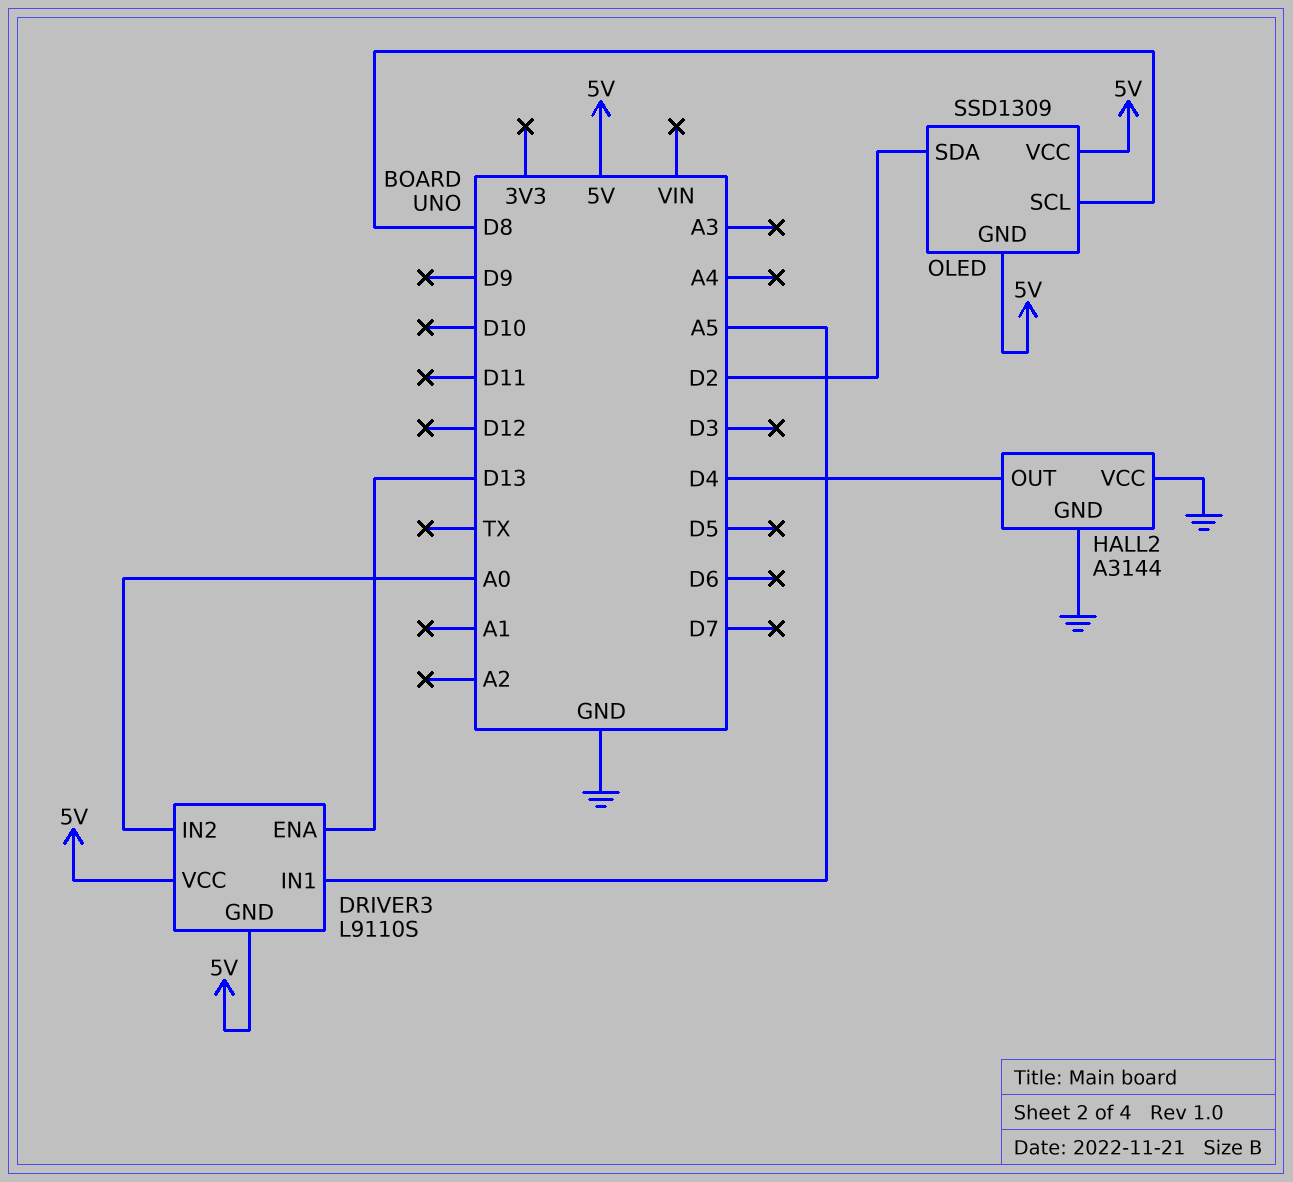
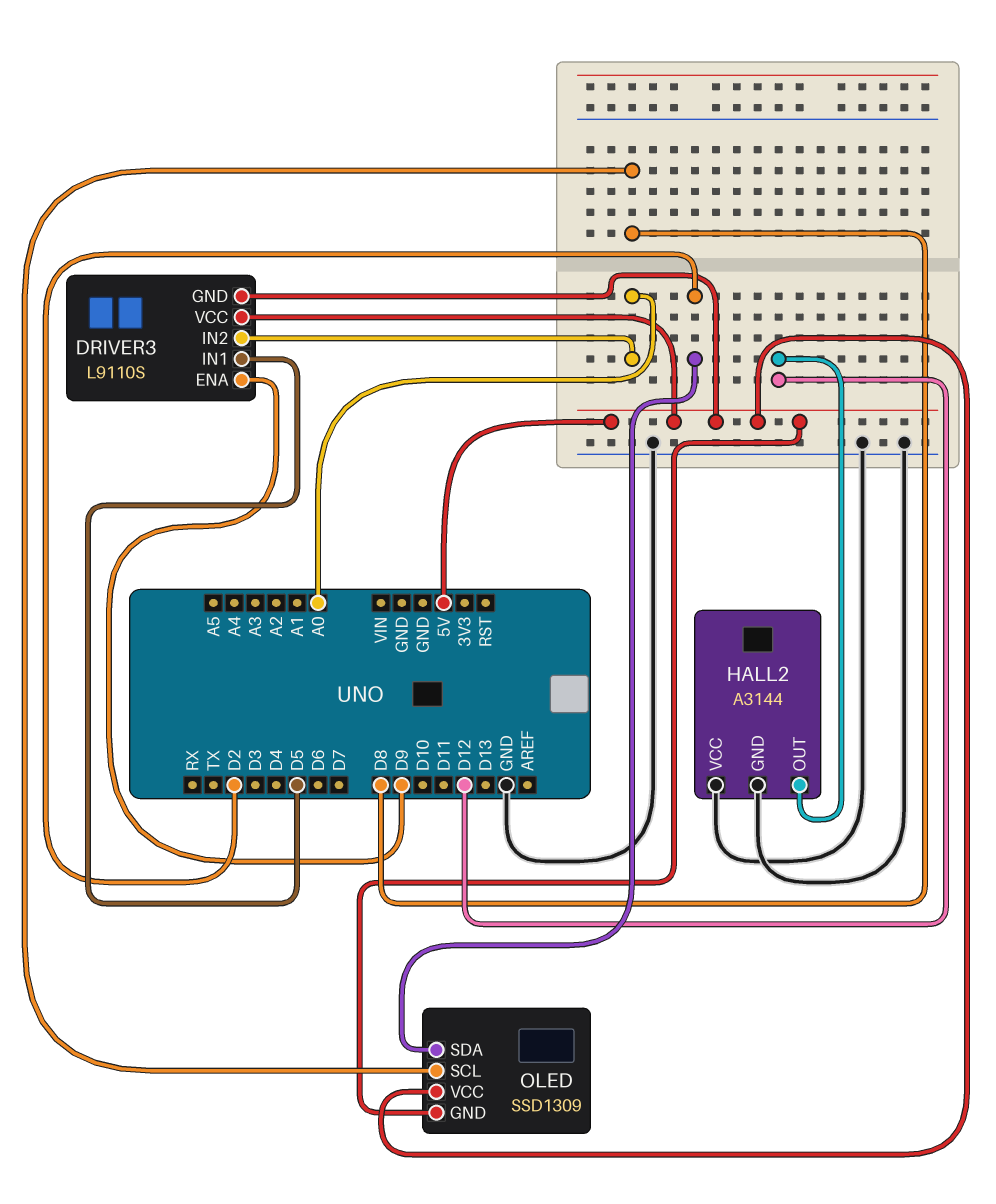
DRIVER3 pin ENA: D13 -> D9
DRIVER3 pin IN1: A5 -> D5
HALL2 pin OUT: D4 -> D12

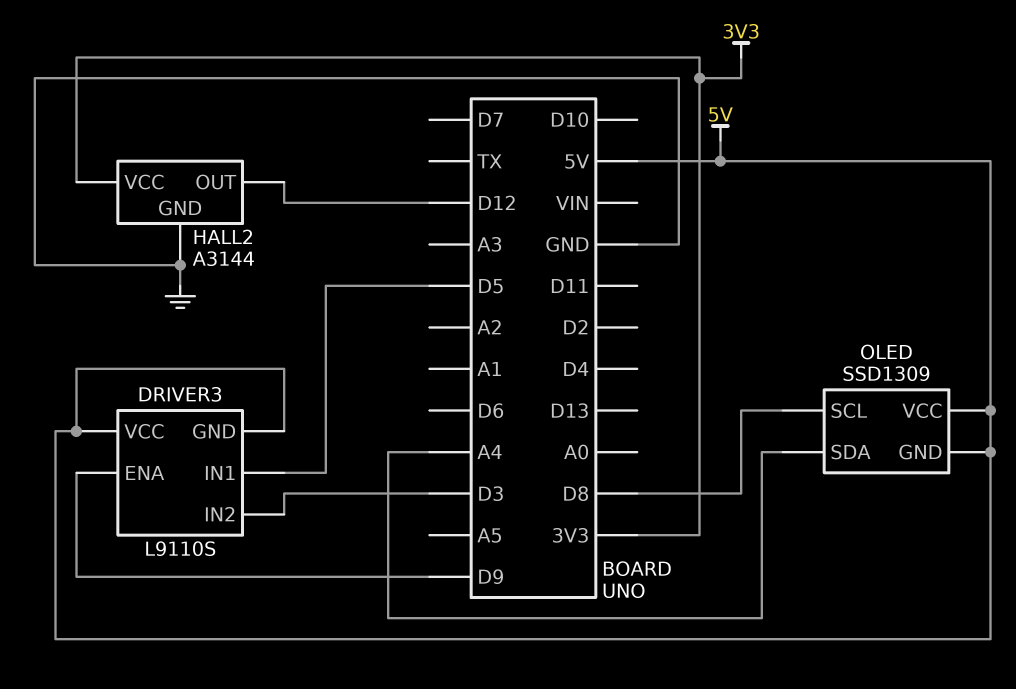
DRIVER3 pin IN2: A0 -> D3
HALL2 pin VCC: GND -> 3V3
OLED pin SDA: D2 -> A4

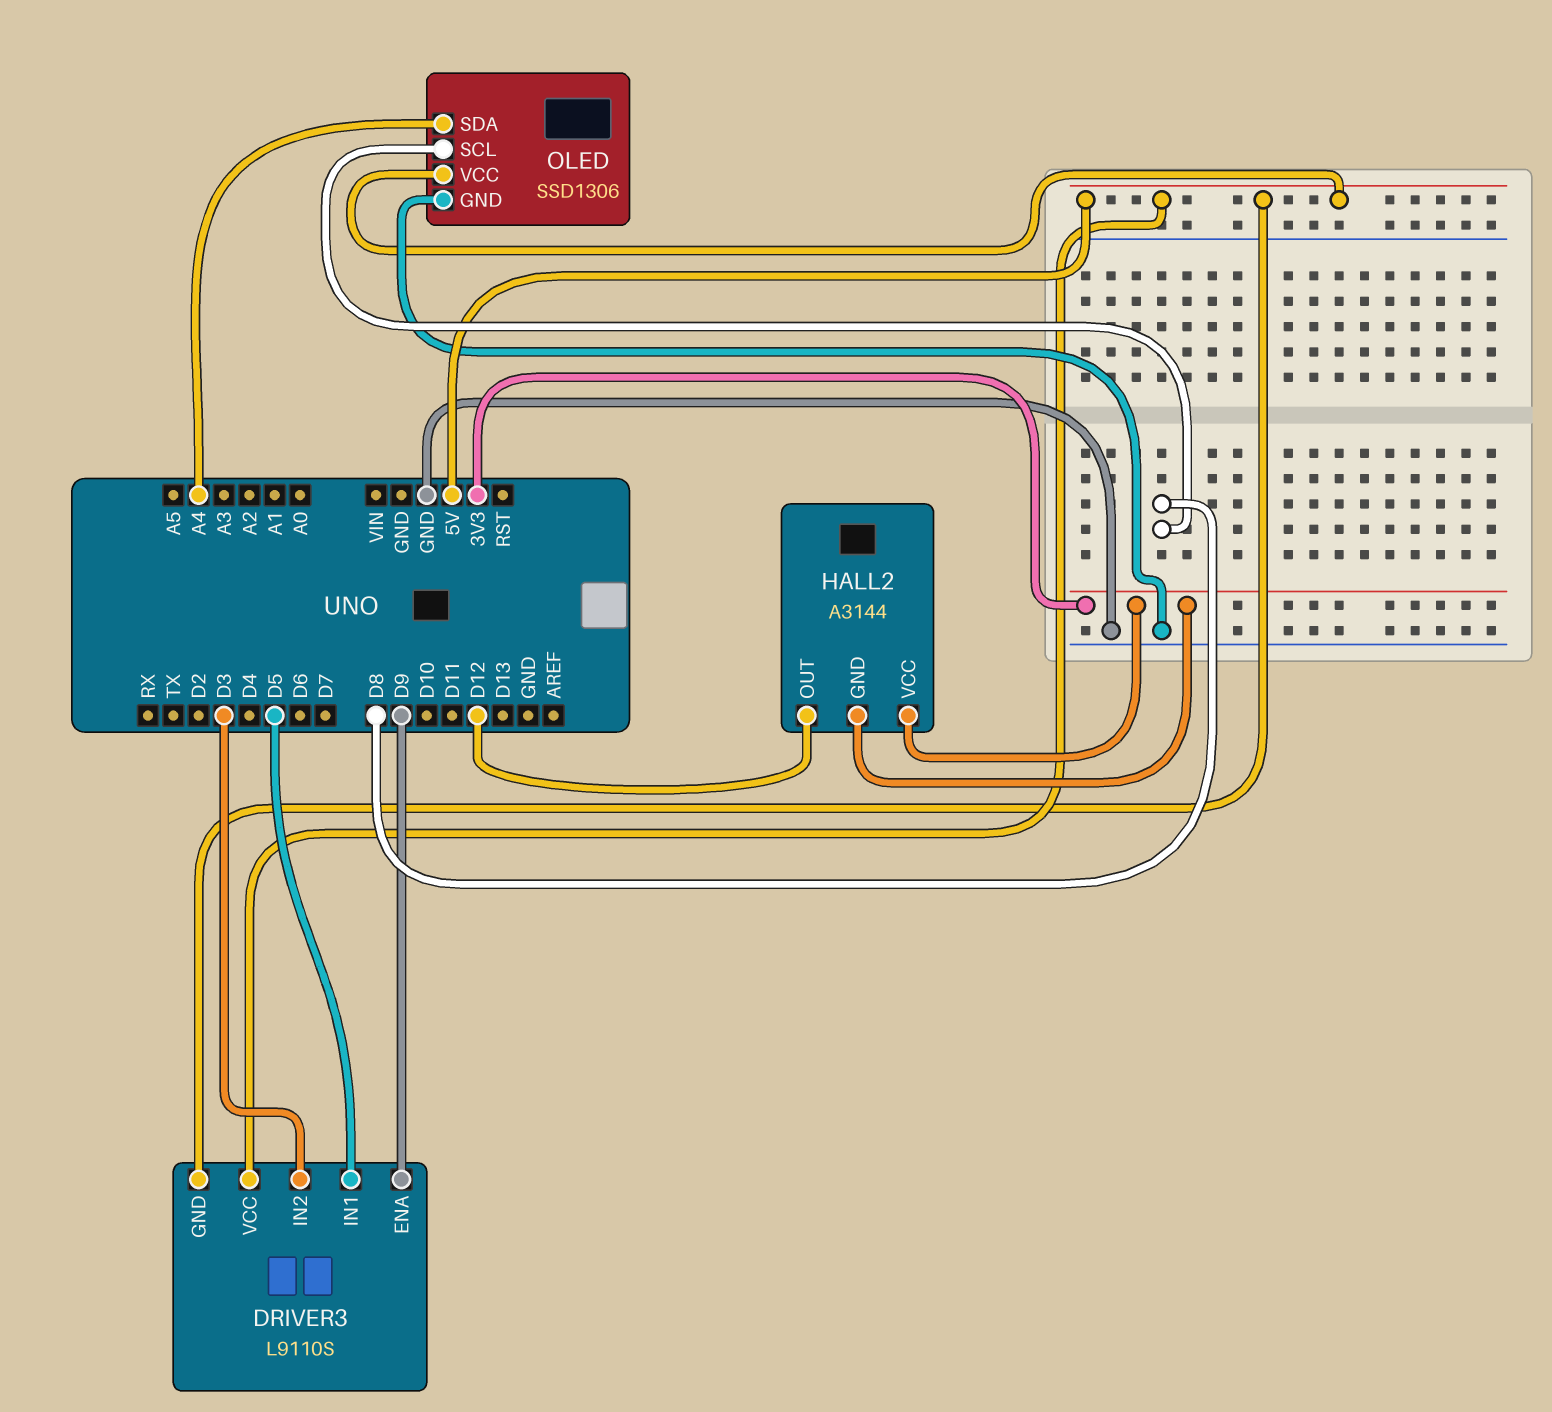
HALL2 pin GND: GND -> 3V3
OLED: SSD1309 -> SSD1306
OLED pin GND: 5V -> GND

